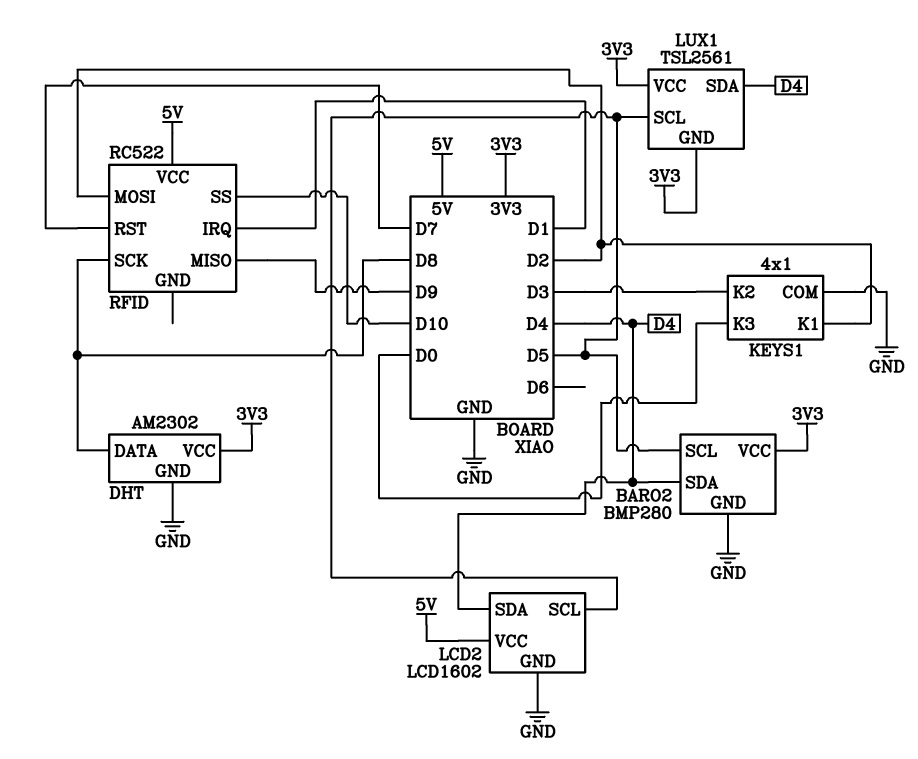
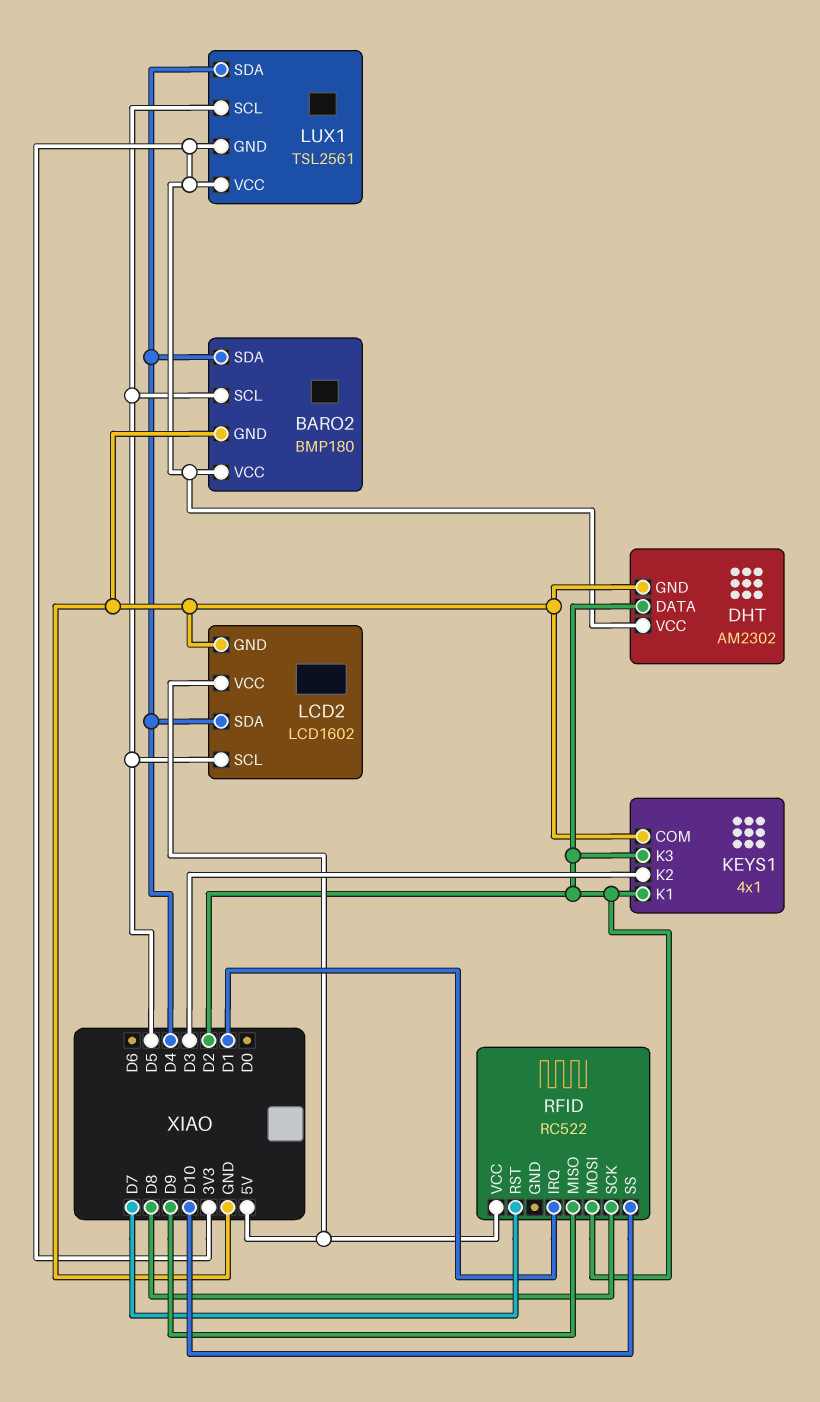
BARO2: BMP280 -> BMP180
DHT pin DATA: D8 -> D2
KEYS1 pin K3: D0 -> D2

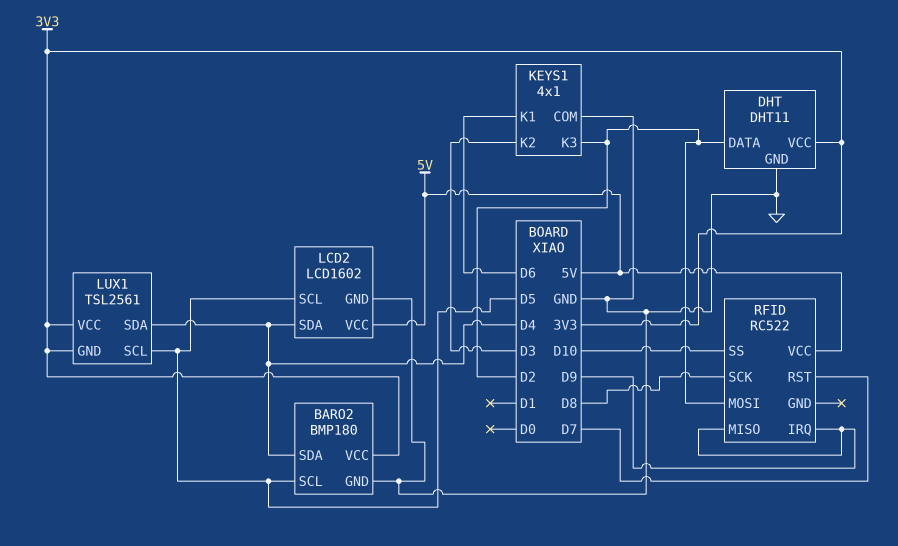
DHT: AM2302 -> DHT11
KEYS1 pin K1: D2 -> D6
RFID pin IRQ: D1 -> D9

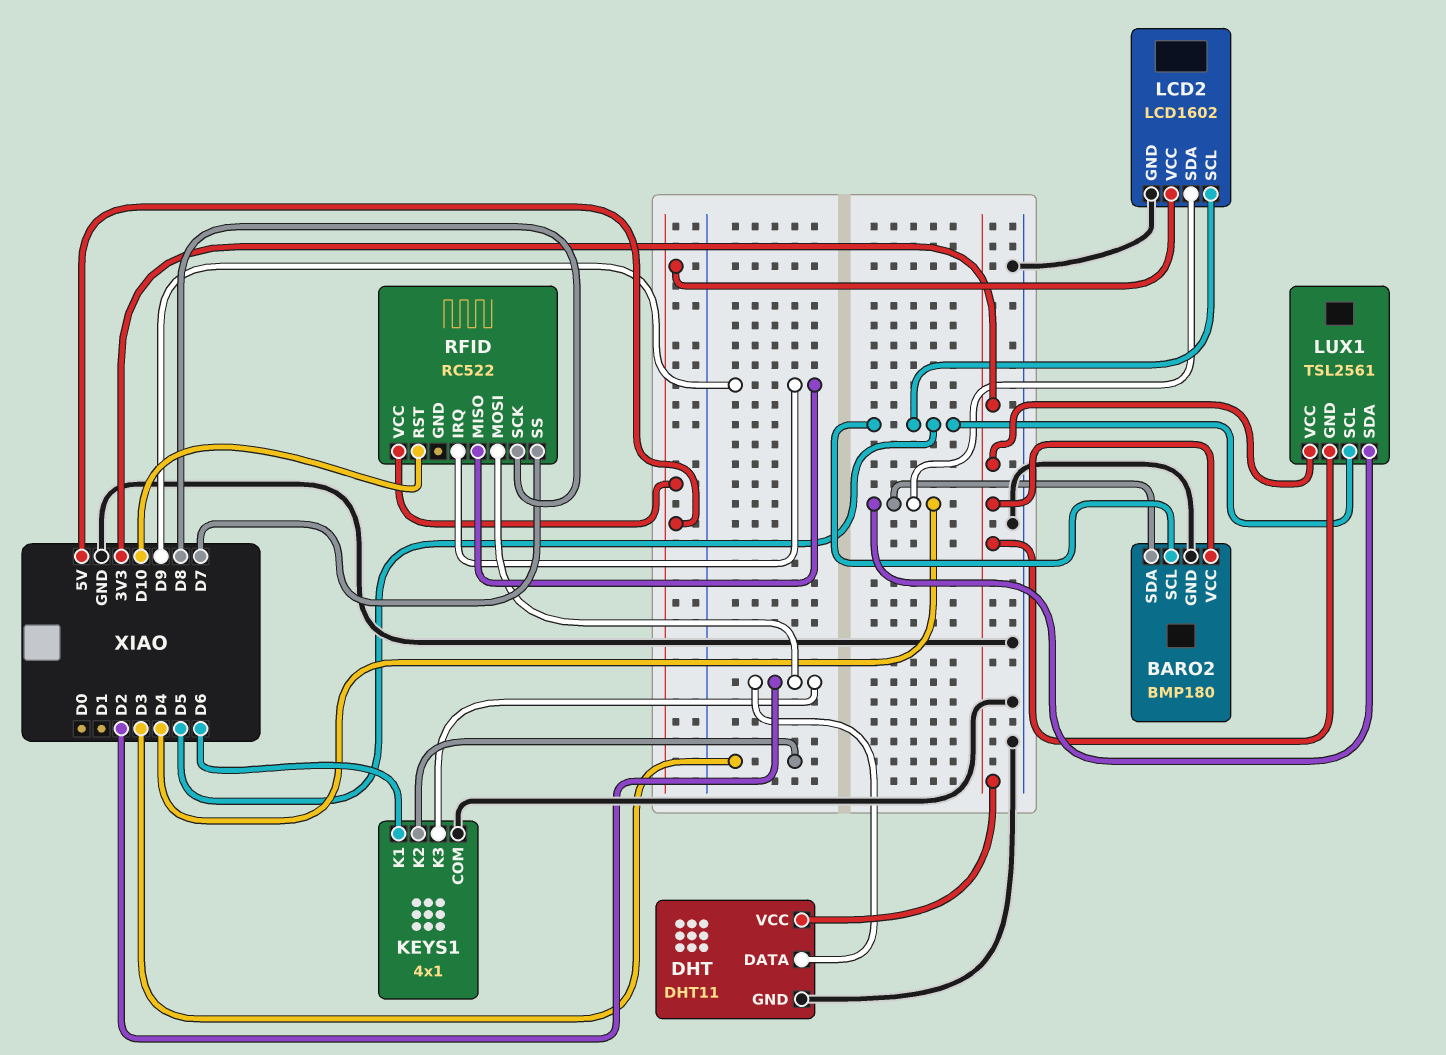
RFID pin RST: D7 -> D10
RFID pin SS: D10 -> D7

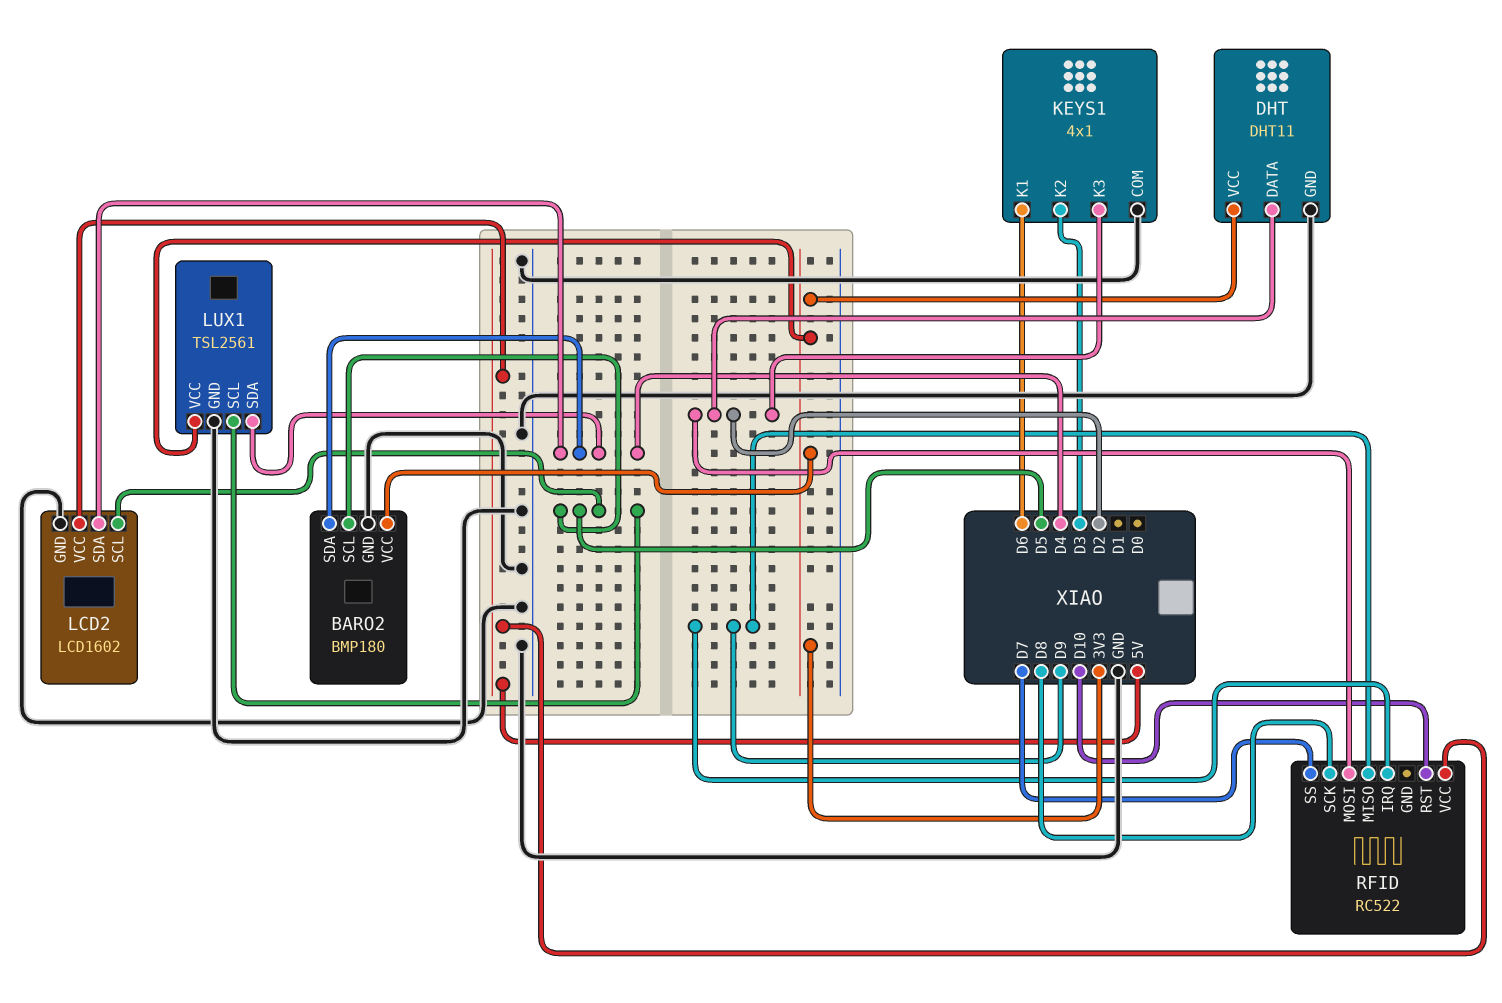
LUX1 pin GND: 3V3 -> GND

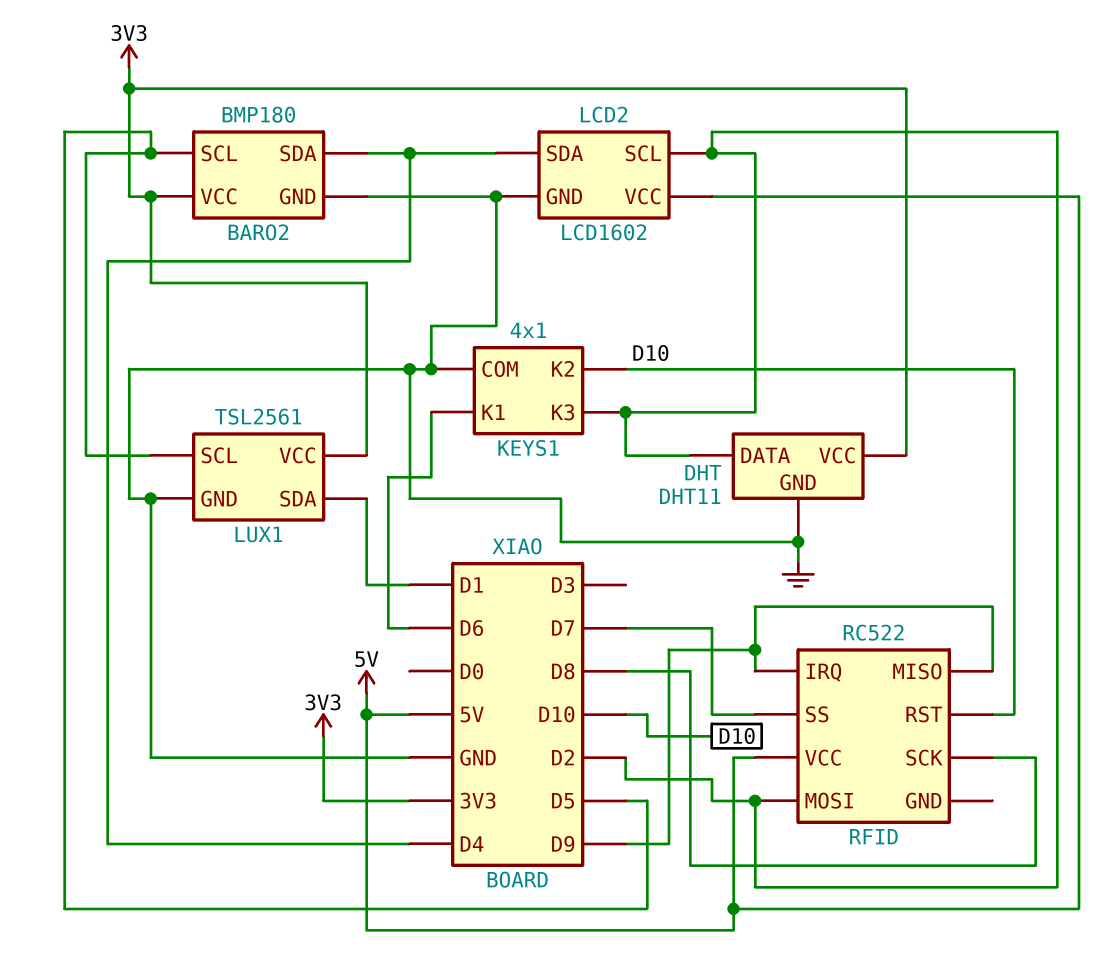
KEYS1 pin K2: D3 -> D10
LCD2 pin SCL: D5 -> D2
LUX1 pin SDA: D4 -> D1

